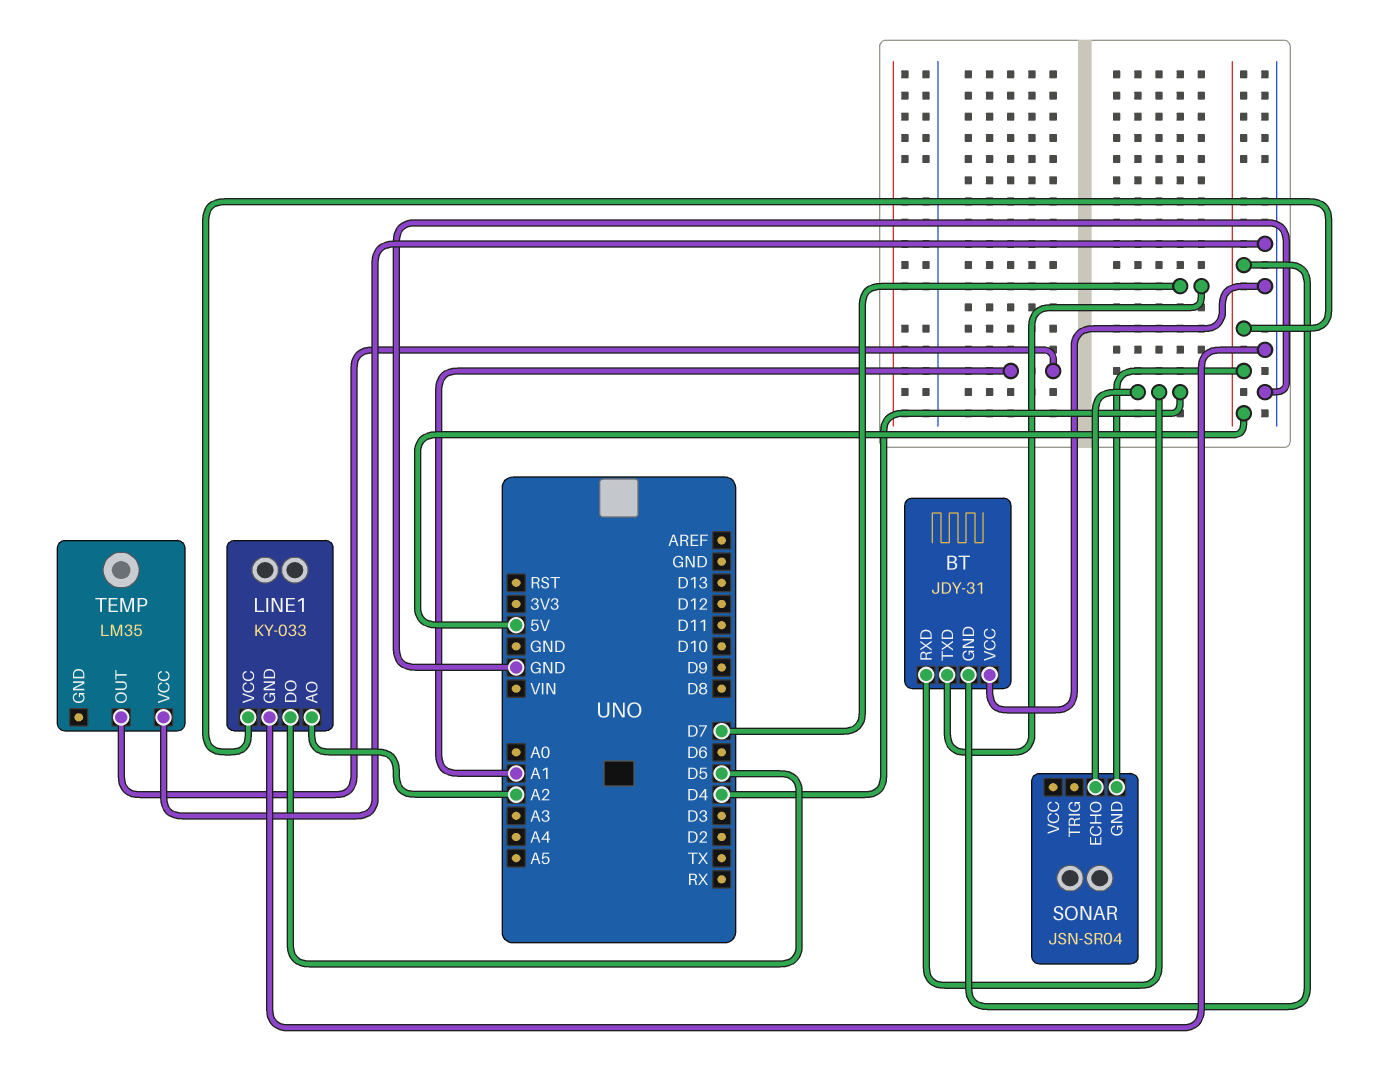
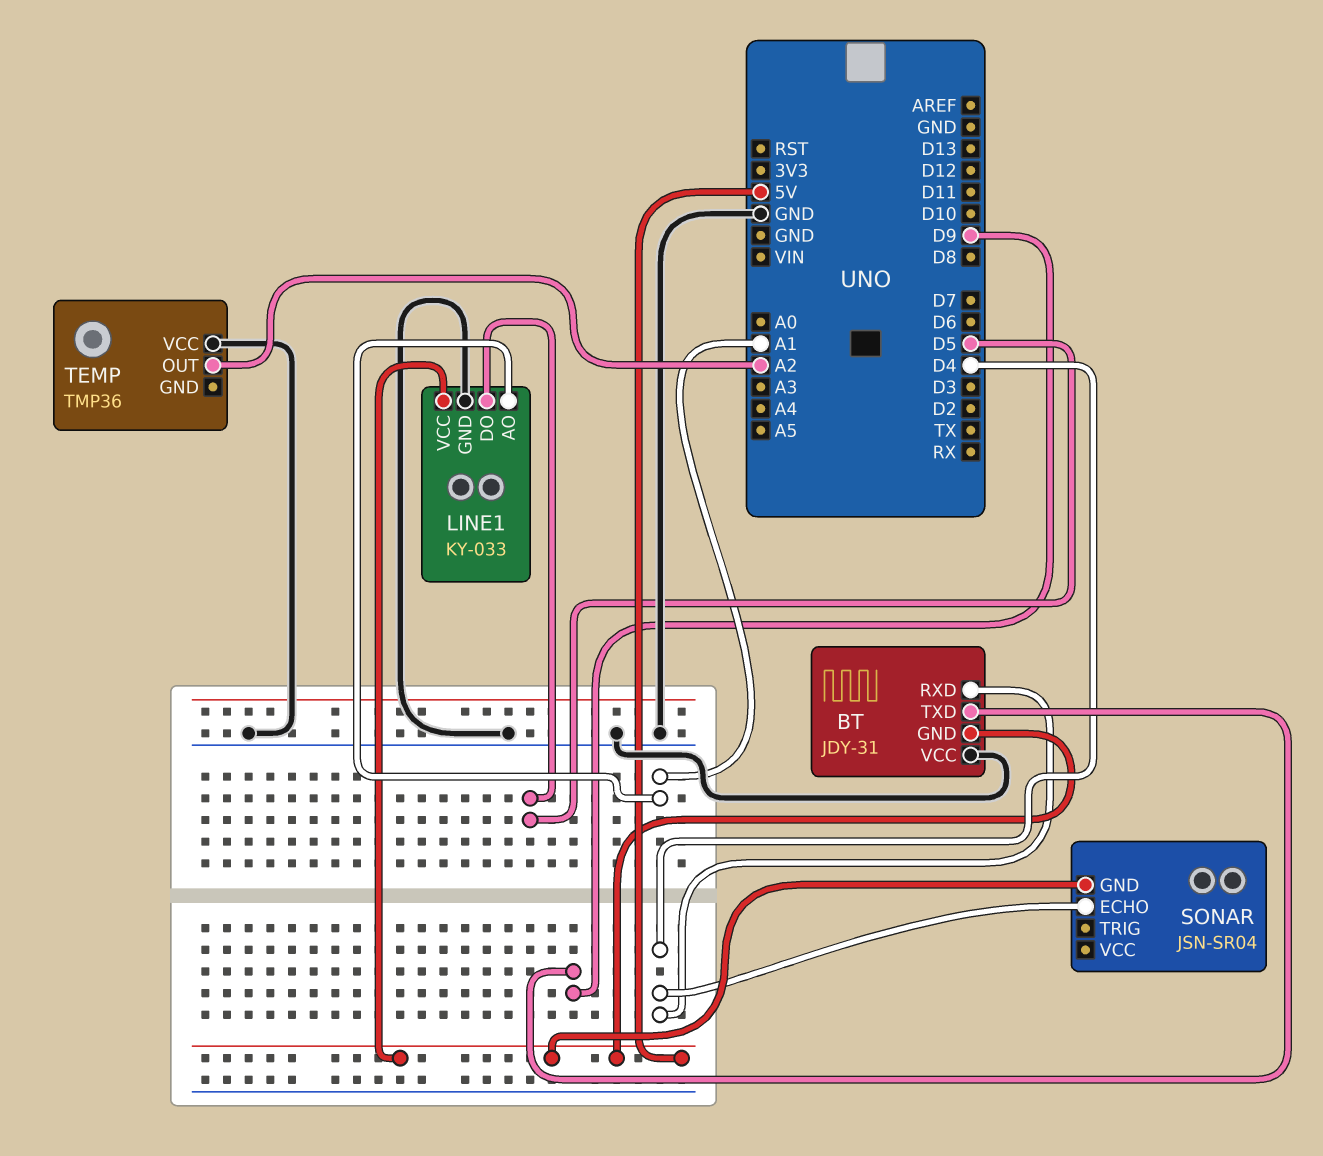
BT pin TXD: D7 -> D9
LINE1 pin AO: A2 -> A1
TEMP: LM35 -> TMP36
TEMP pin OUT: A1 -> A2

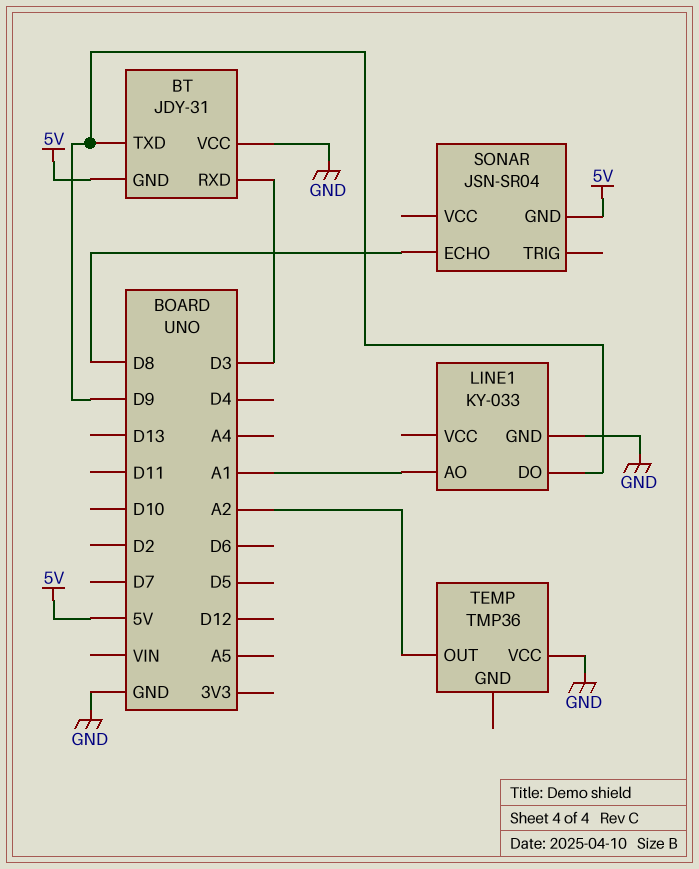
BT pin RXD: D4 -> D3
LINE1 pin DO: D5 -> D9
LINE1 pin VCC: 5V -> none
SONAR pin ECHO: D4 -> D8

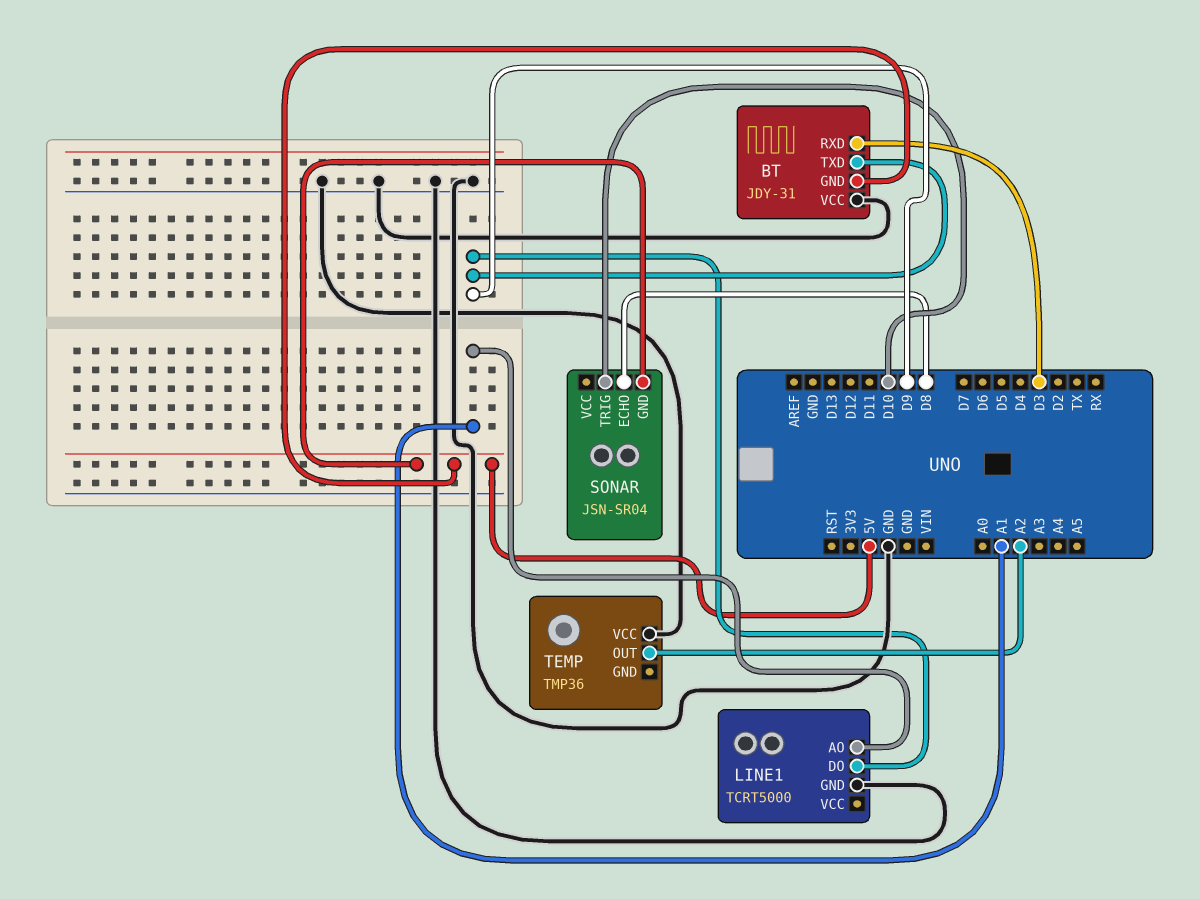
LINE1: KY-033 -> TCRT5000
SONAR pin TRIG: none -> D10

